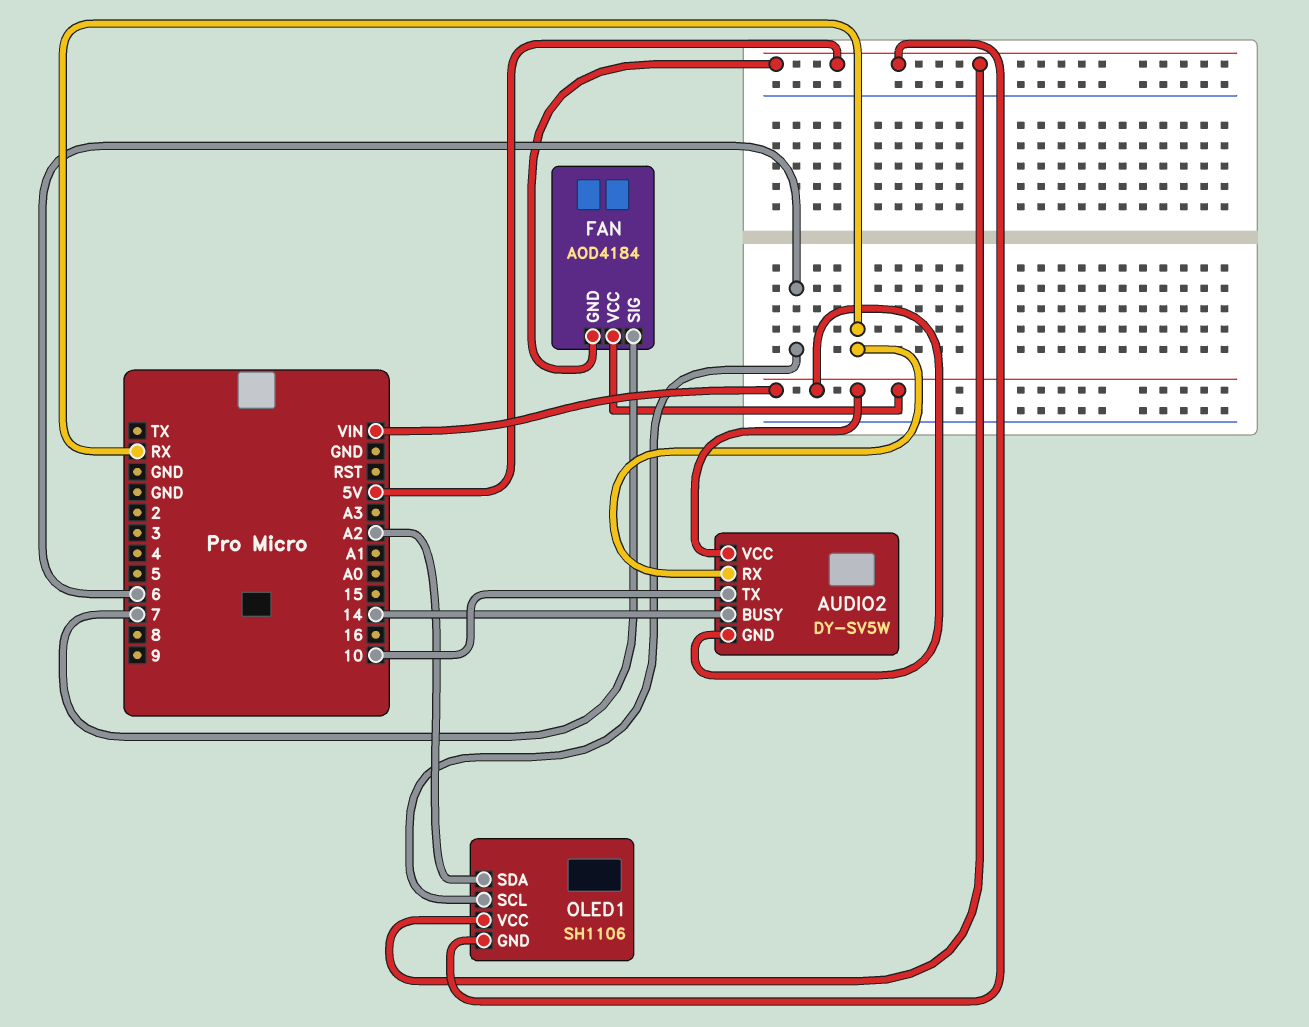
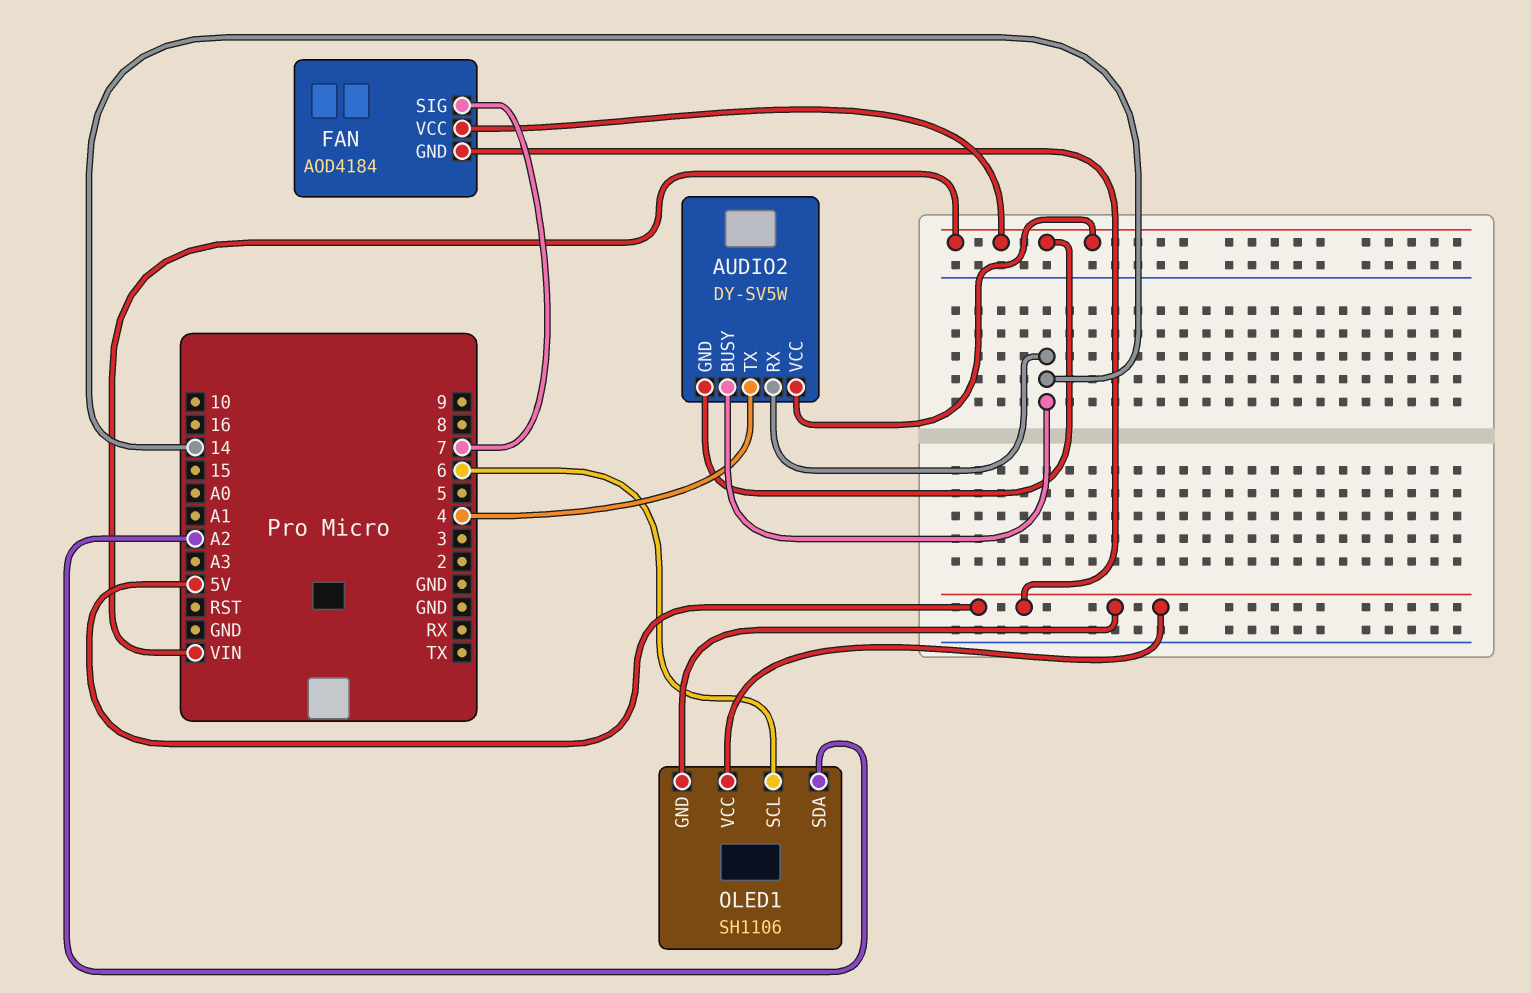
AUDIO2 pin RX: RX -> 14
AUDIO2 pin TX: 10 -> 4

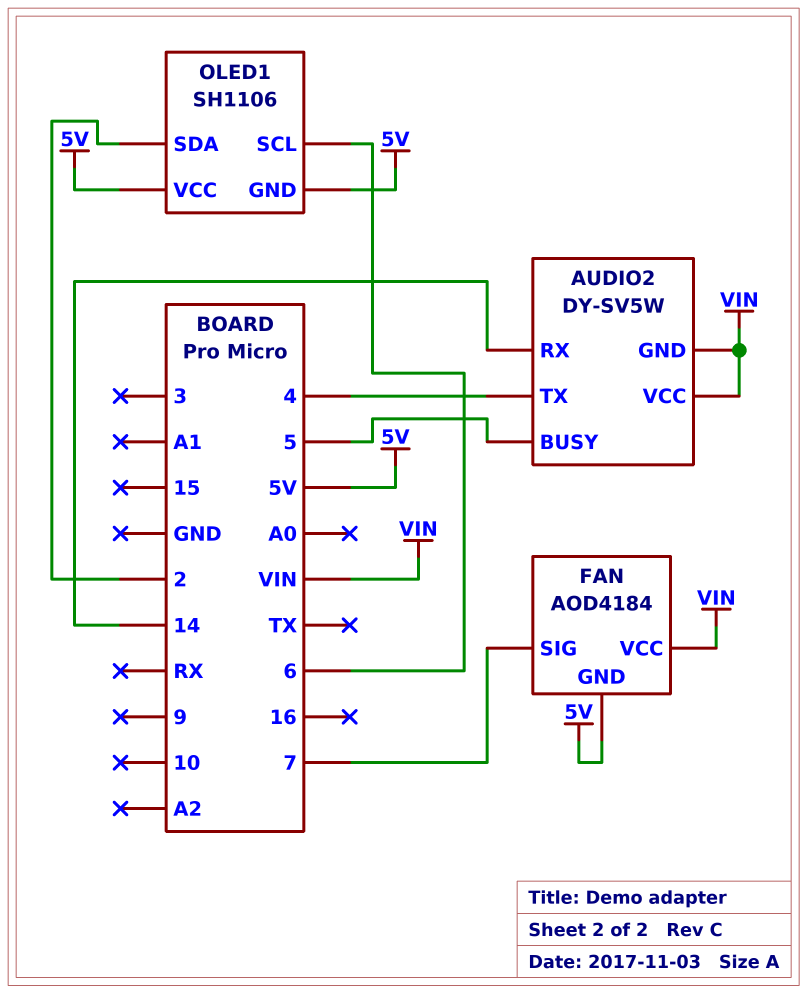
AUDIO2 pin BUSY: 14 -> 5
OLED1 pin SDA: A2 -> 2

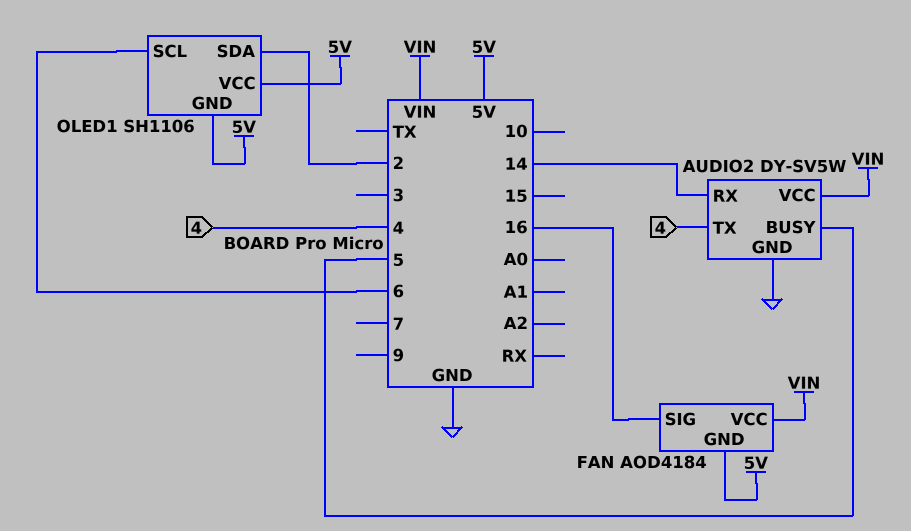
AUDIO2 pin GND: VIN -> GND
FAN pin SIG: 7 -> 16

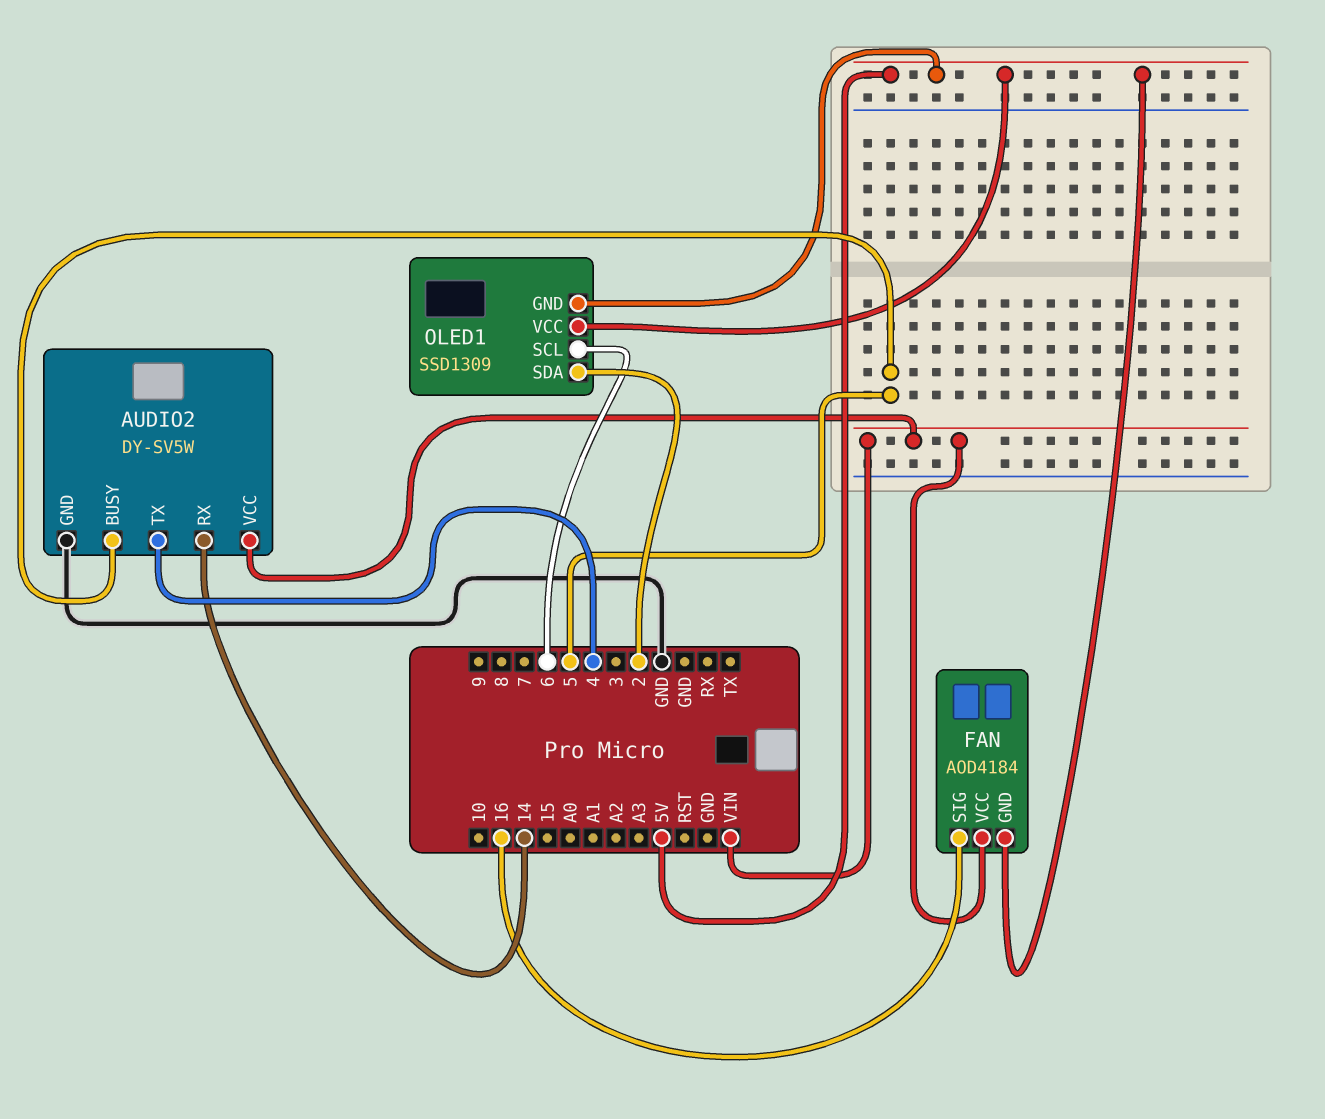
OLED1: SH1106 -> SSD1309

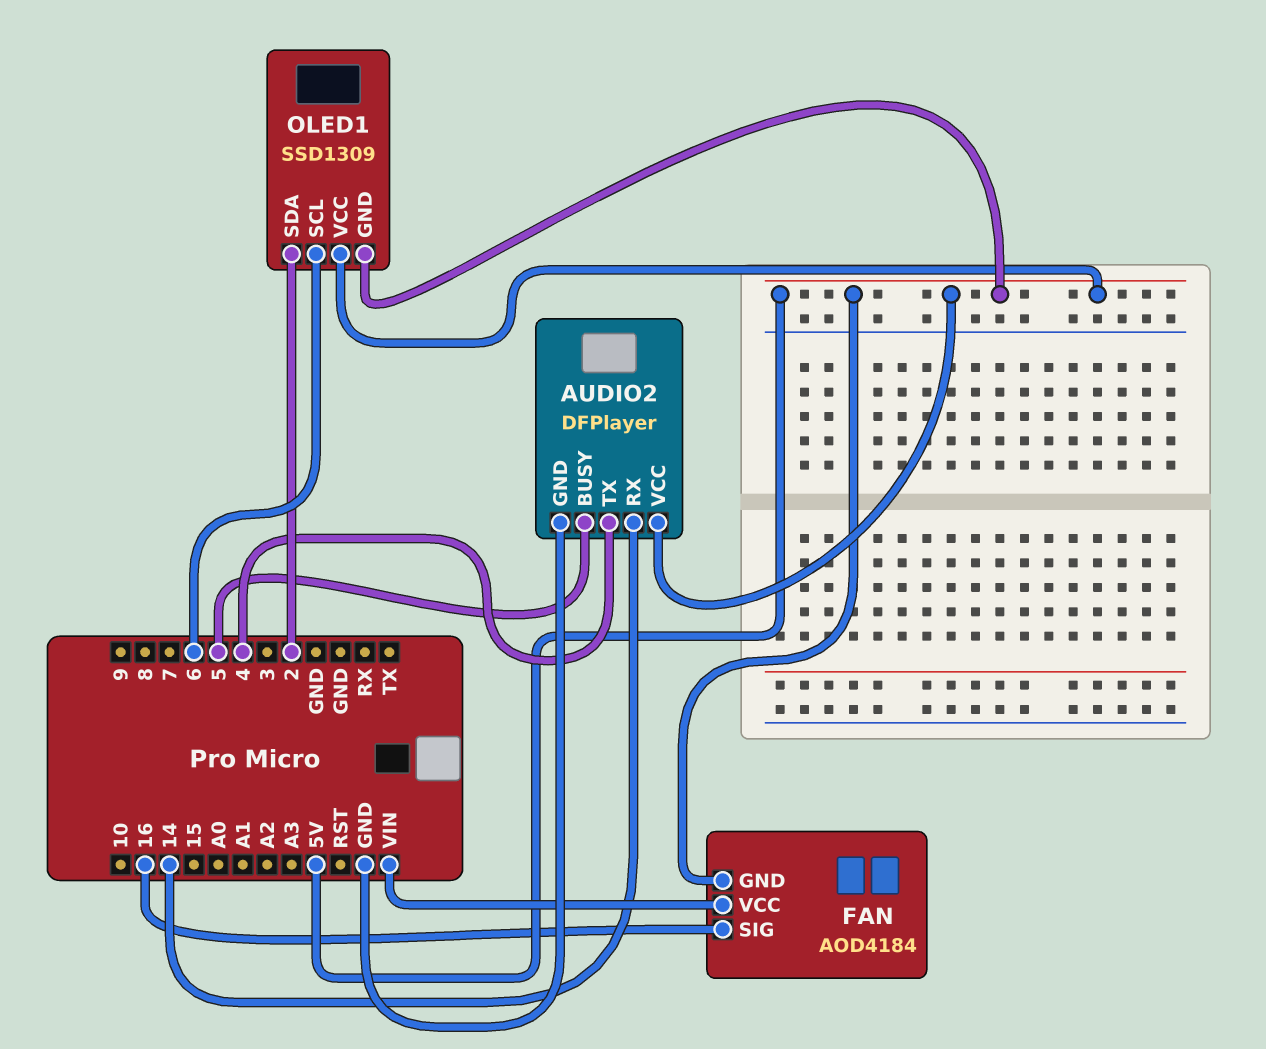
AUDIO2: DY-SV5W -> DFPlayer
AUDIO2 pin VCC: VIN -> 5V

